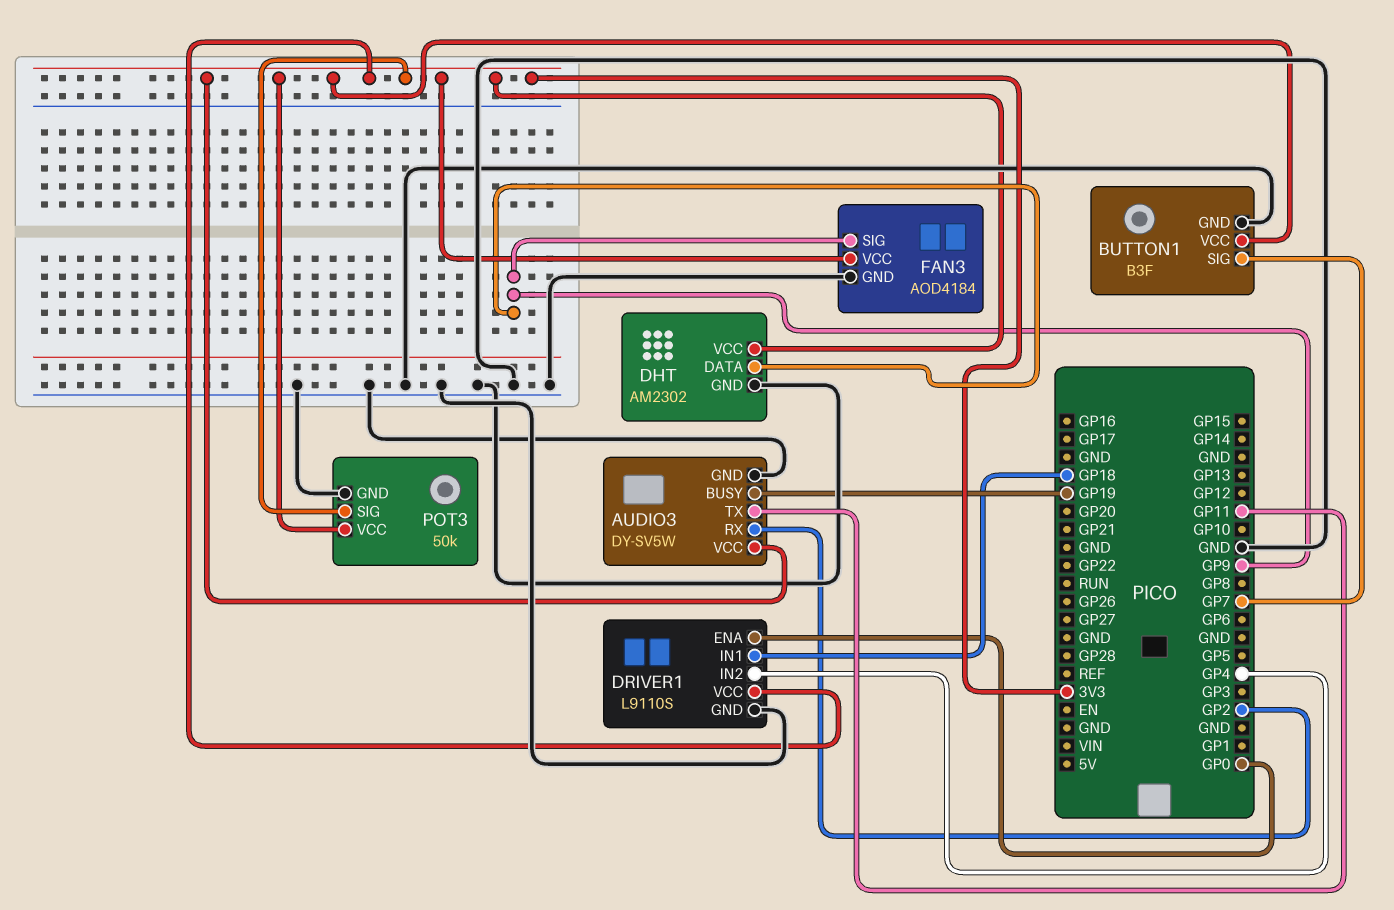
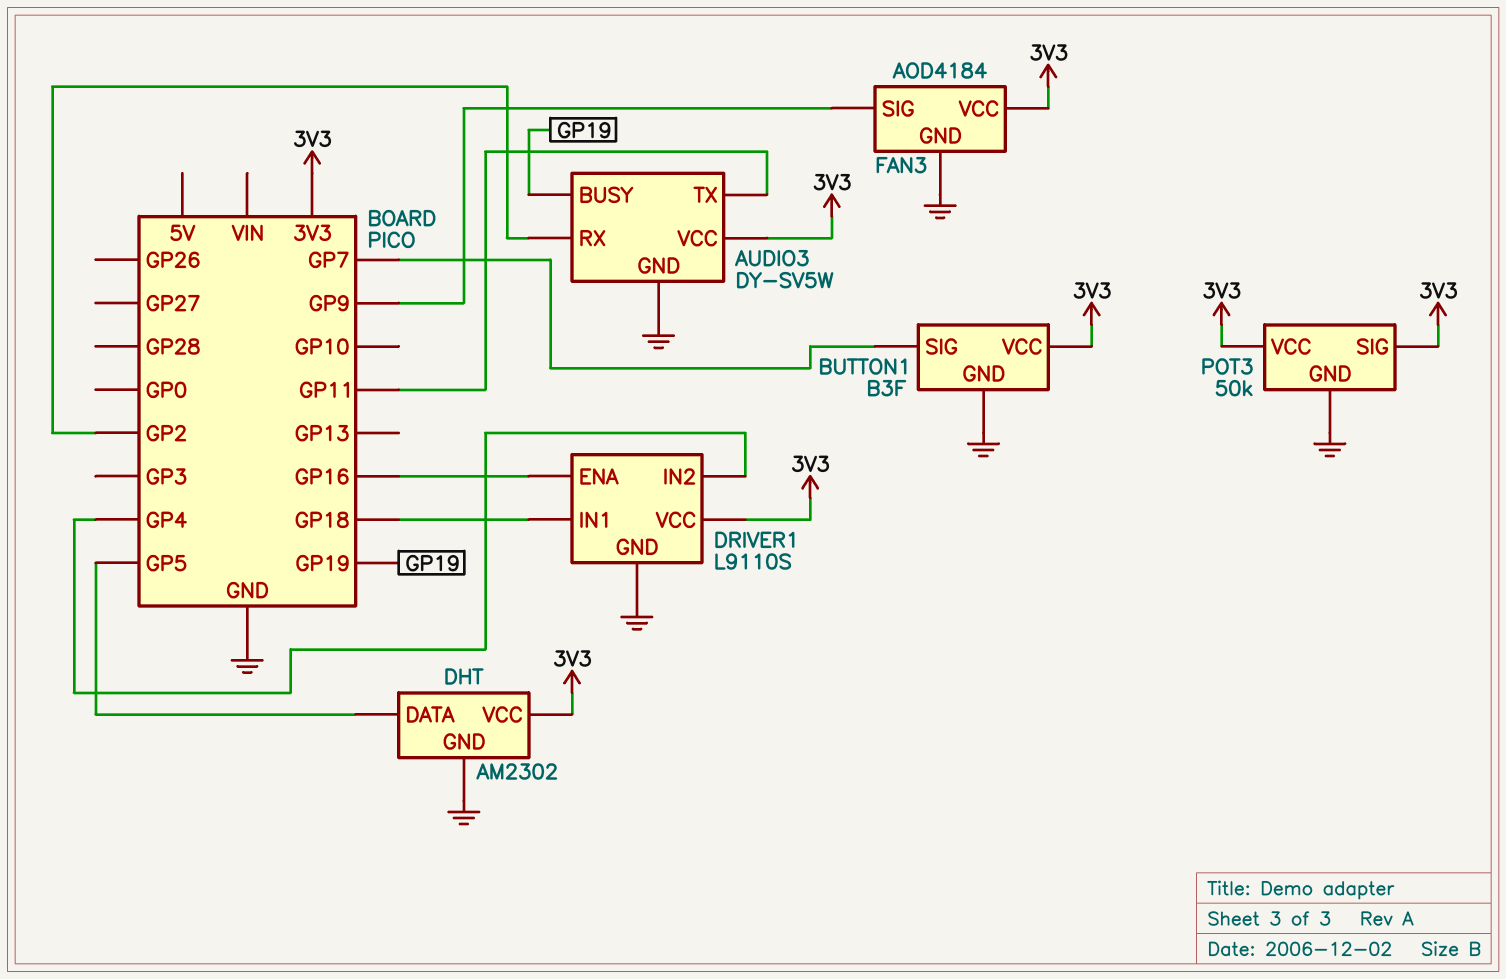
DHT pin DATA: GP9 -> GP5
DRIVER1 pin ENA: GP0 -> GP16

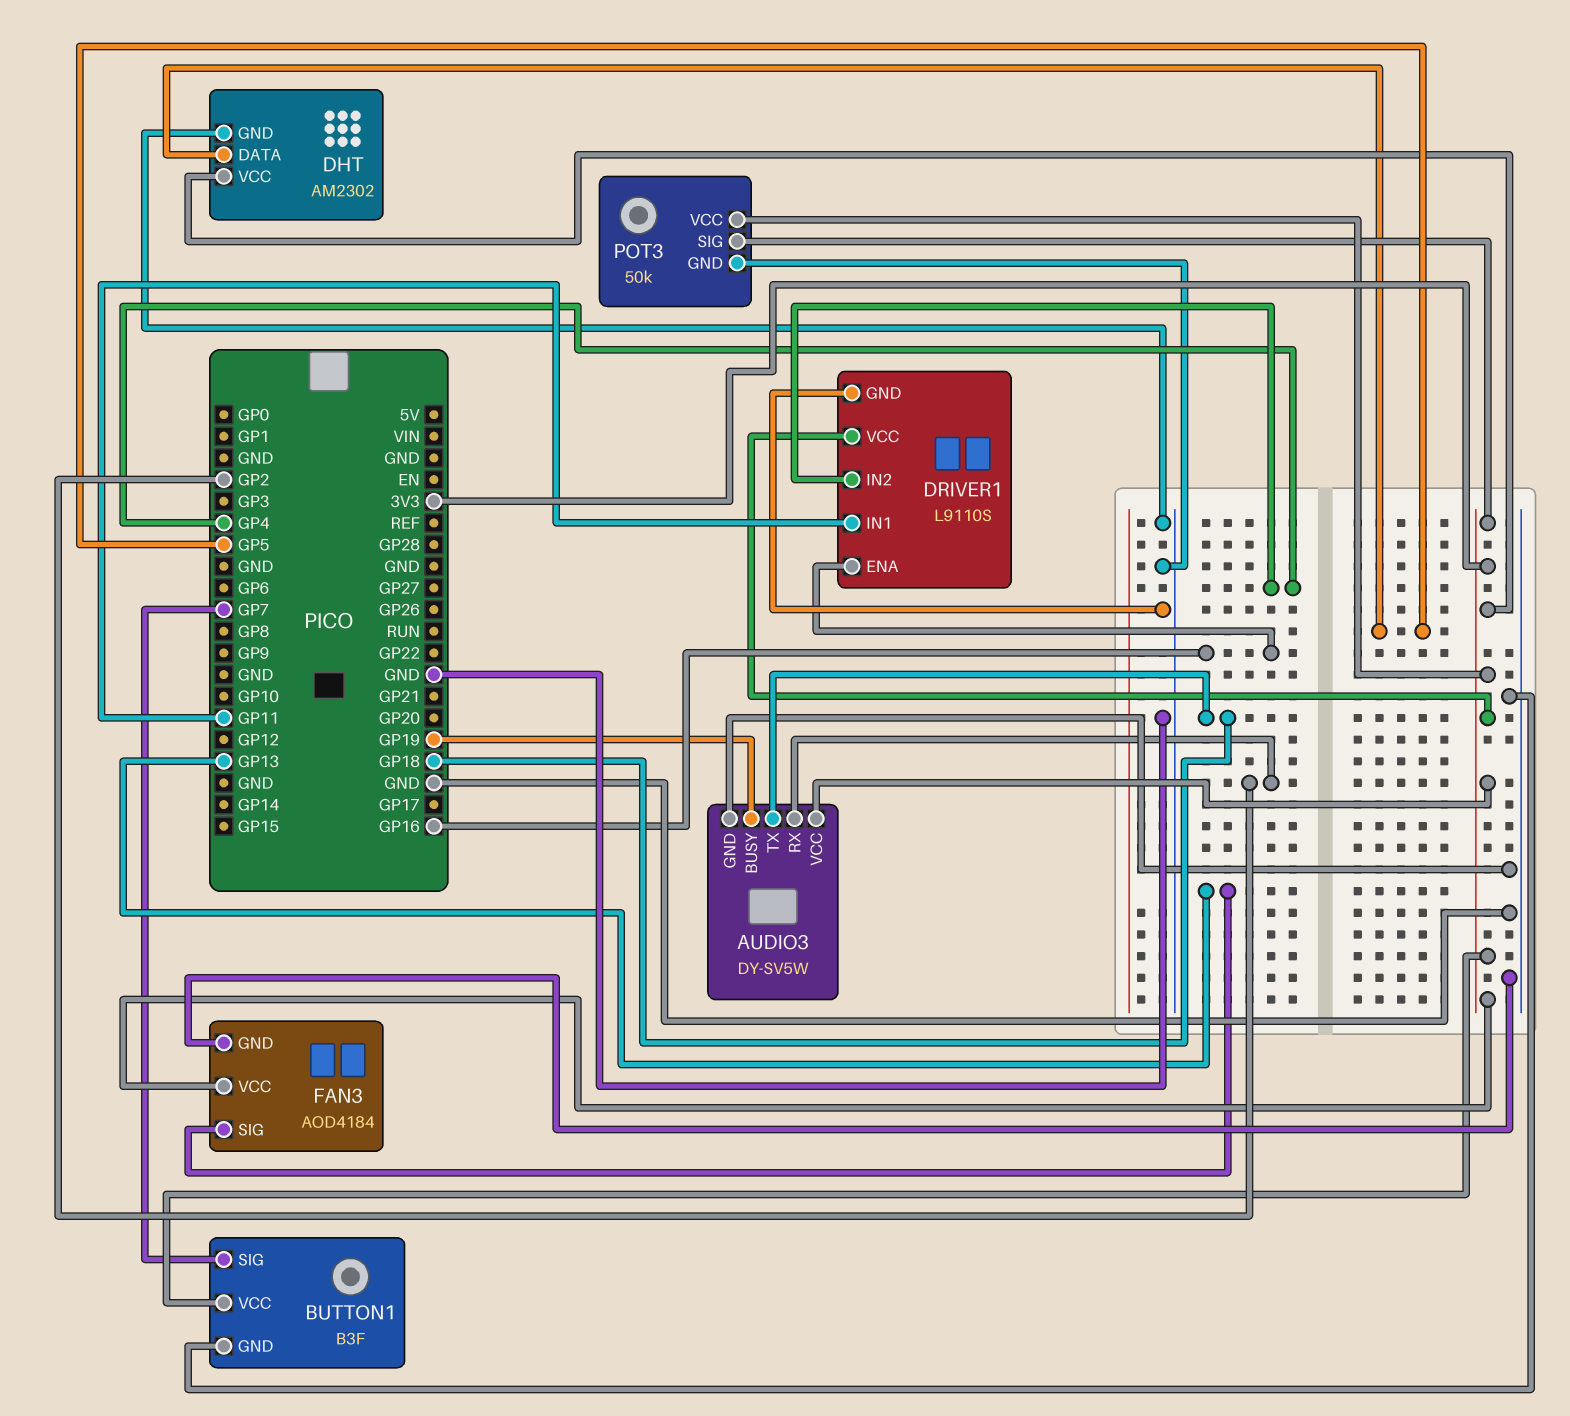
AUDIO3 pin TX: GP11 -> GP18
DRIVER1 pin IN1: GP18 -> GP11
FAN3 pin SIG: GP9 -> GP13

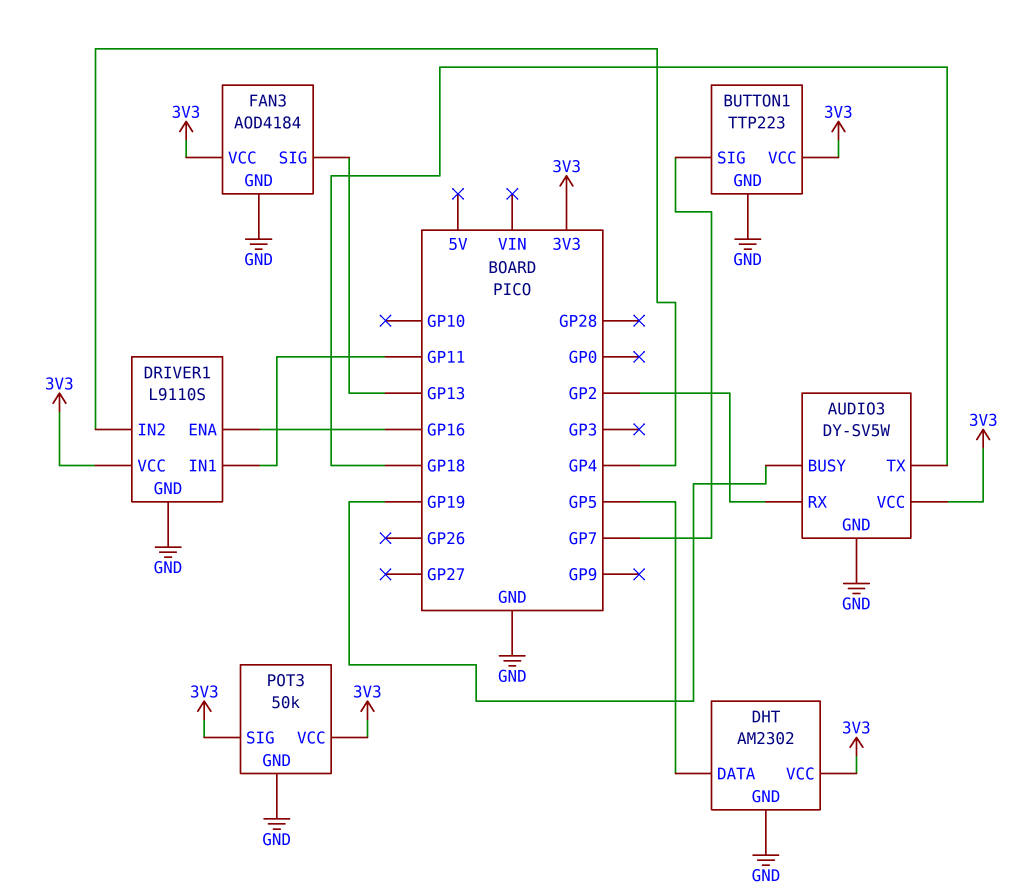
BUTTON1: B3F -> TTP223

